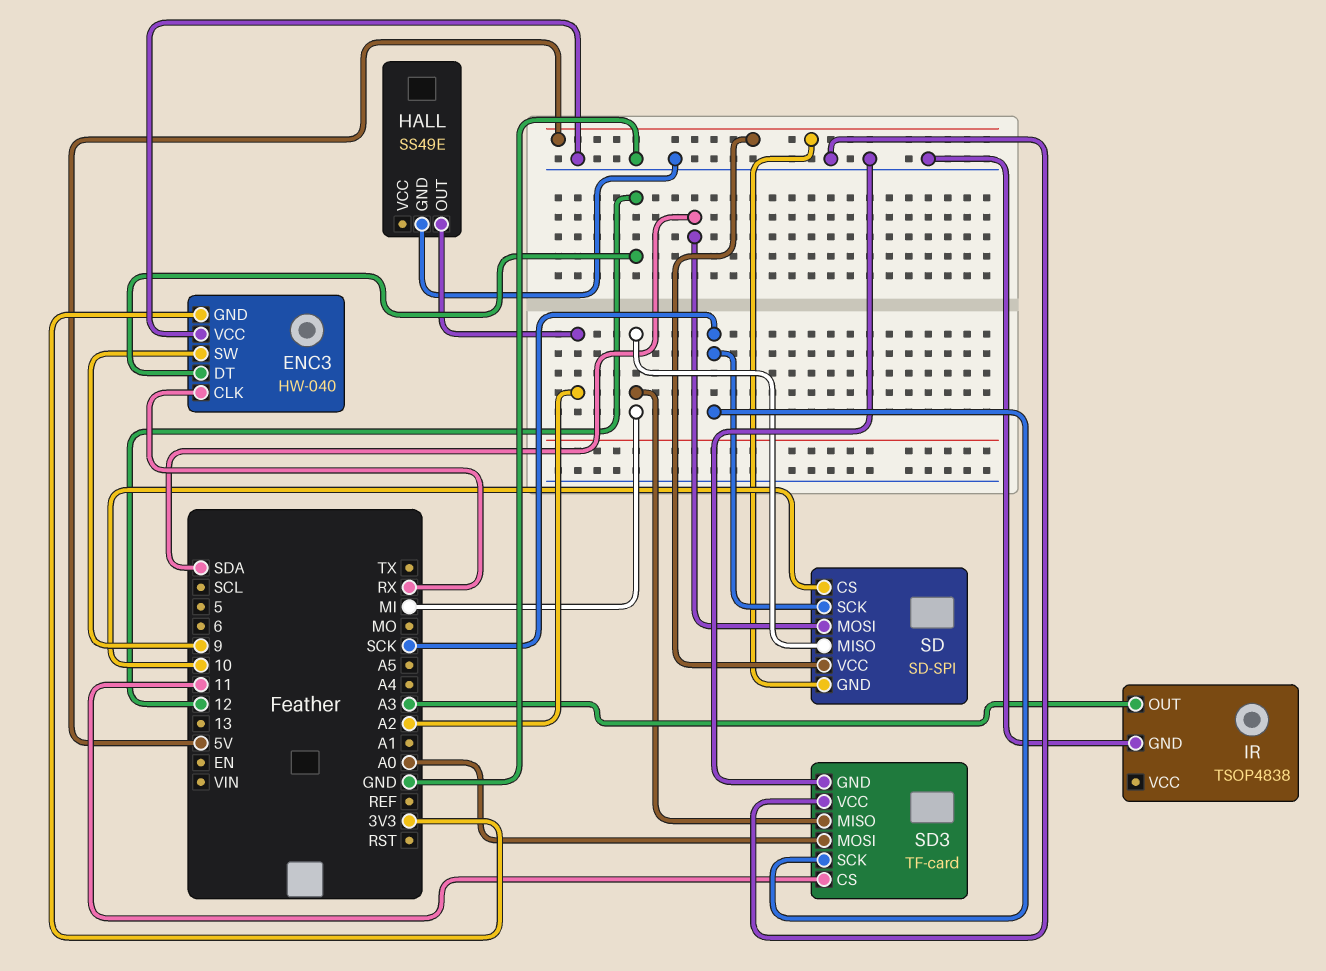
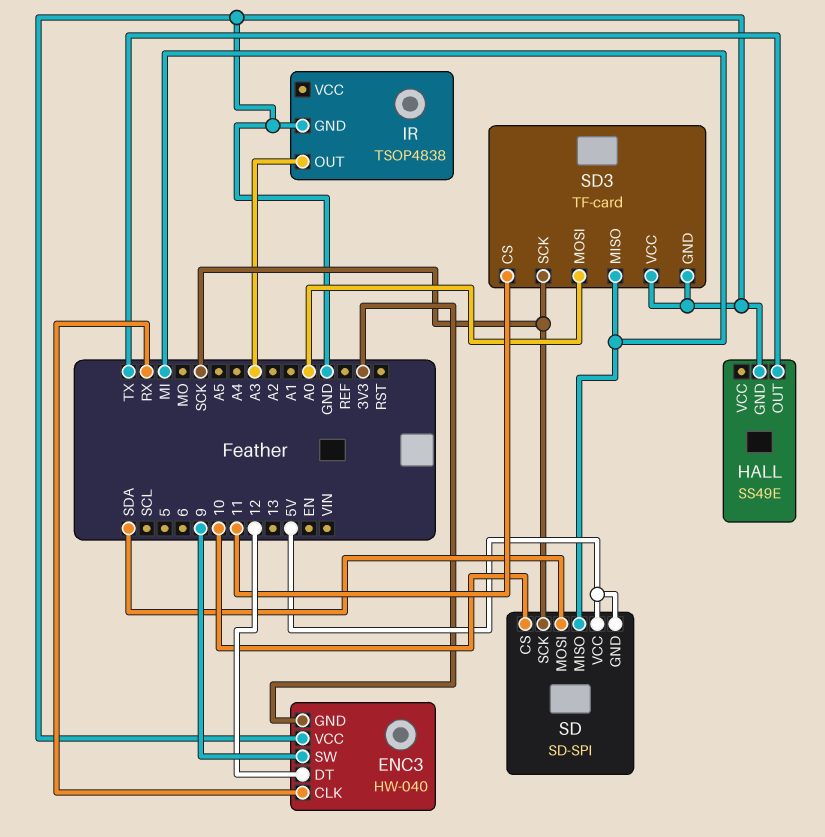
HALL pin OUT: A2 -> TX

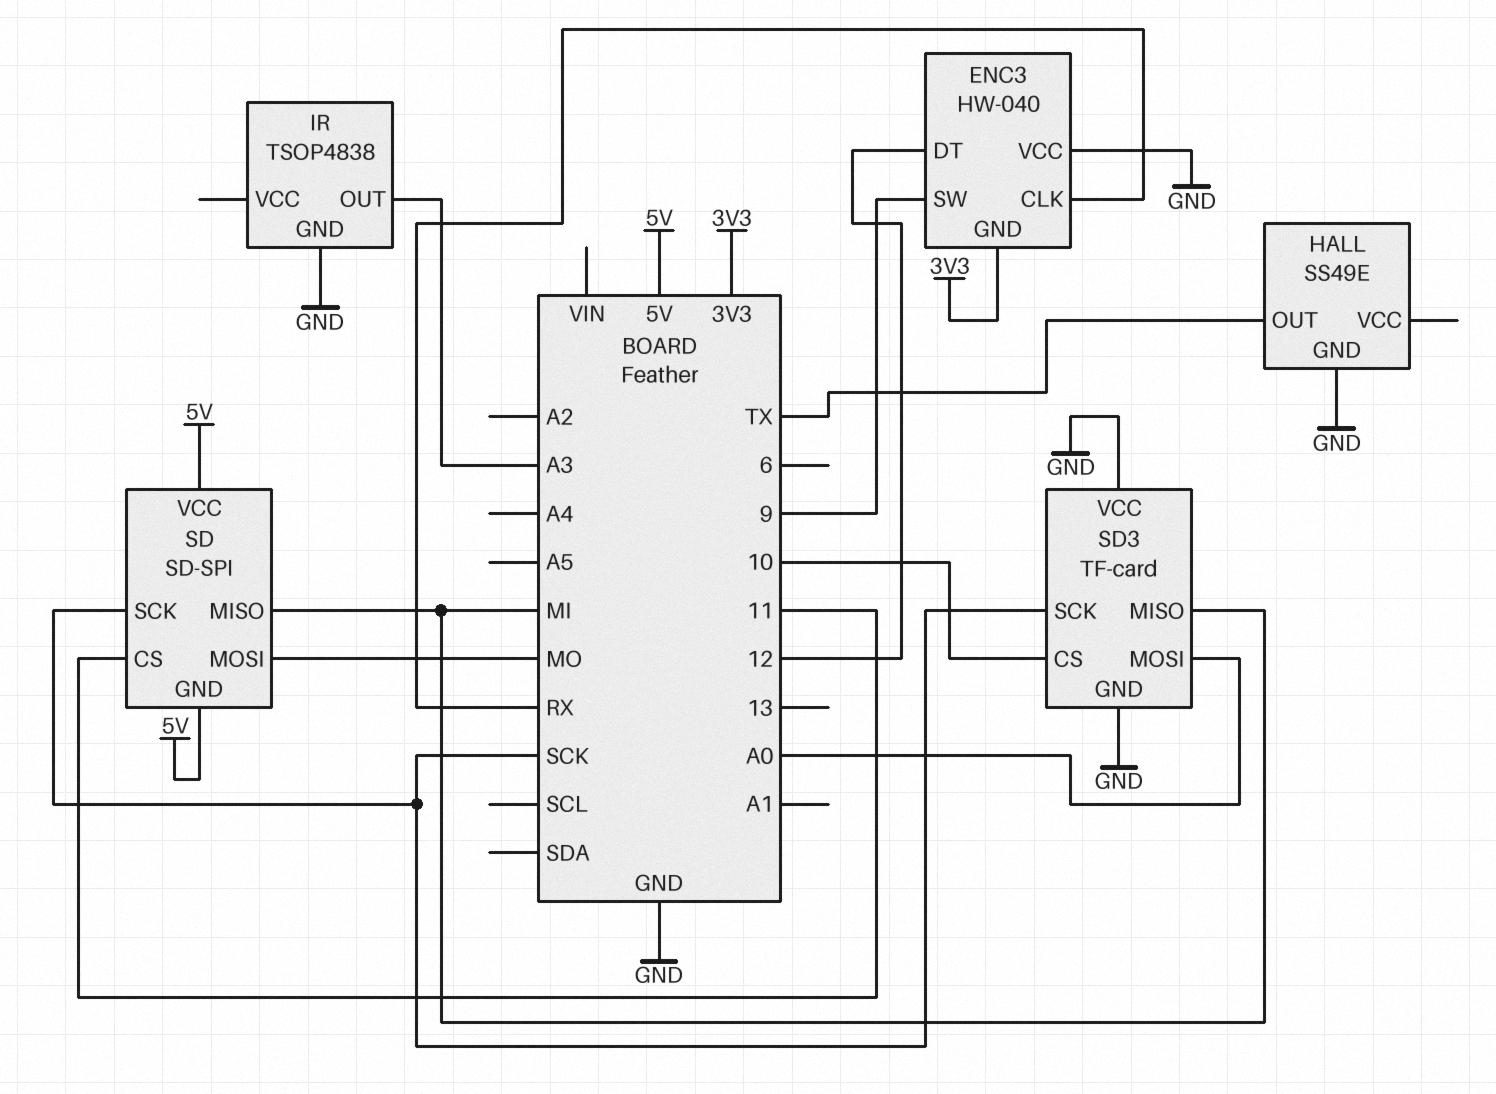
SD pin CS: 10 -> 11
SD pin MOSI: SDA -> MO
SD3 pin CS: 11 -> 10

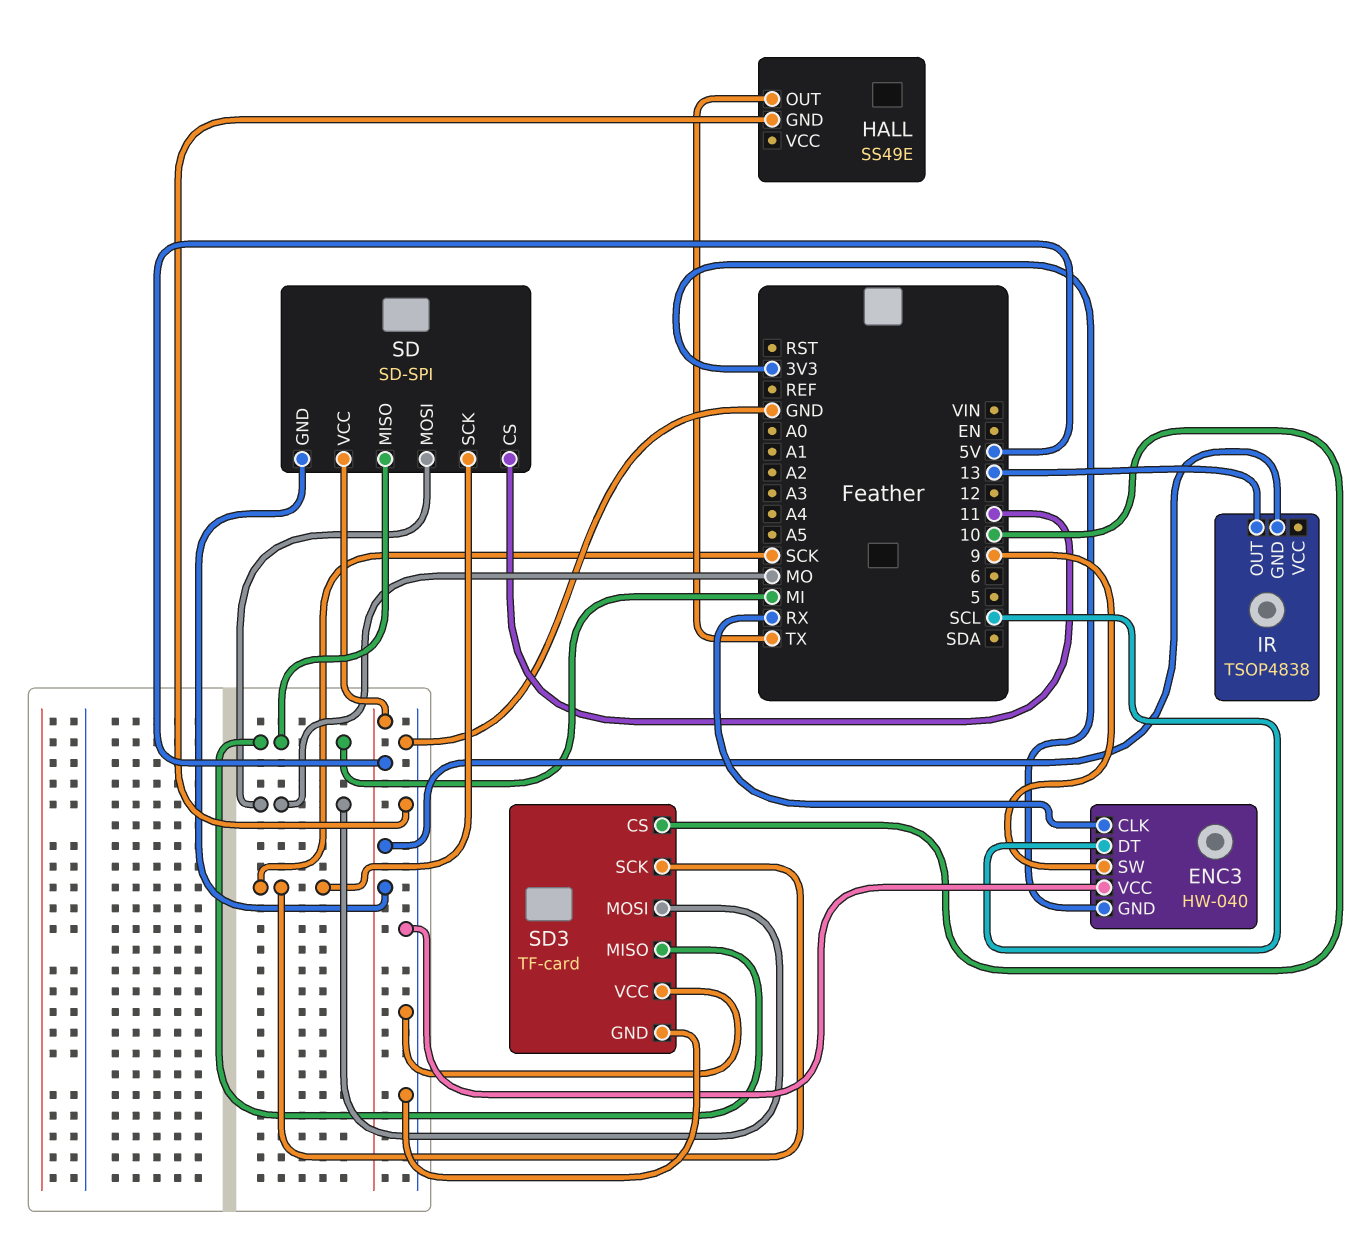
ENC3 pin DT: 12 -> SCL
IR pin GND: GND -> 5V
IR pin OUT: A3 -> 13
SD3 pin MOSI: A0 -> MO

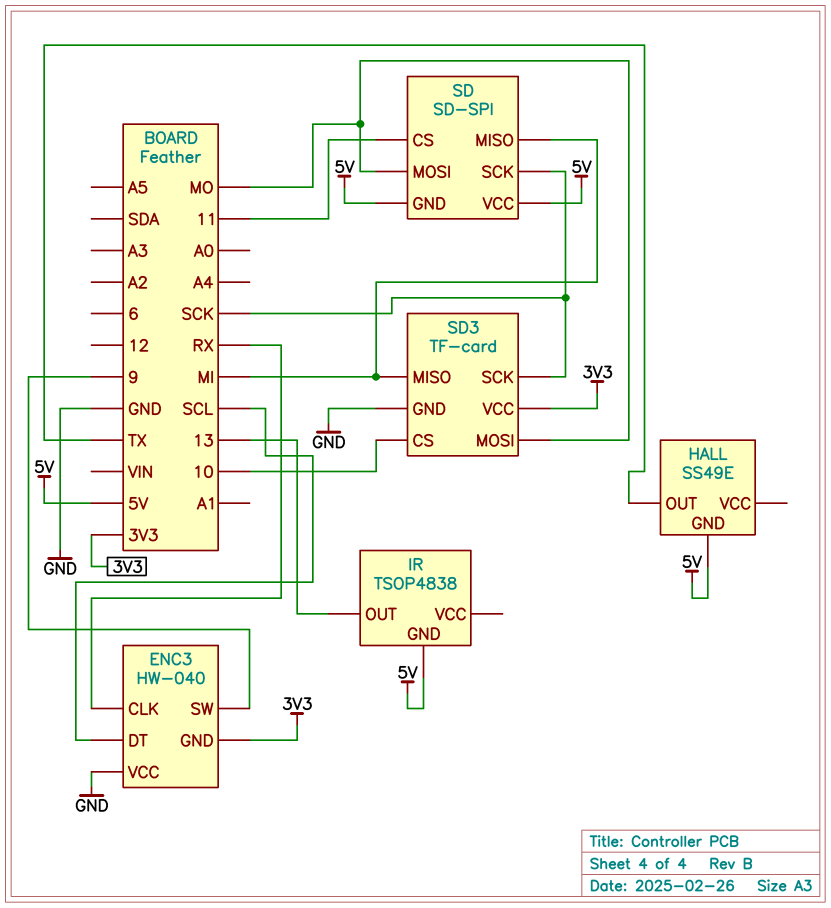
HALL pin GND: GND -> 5V
SD3 pin VCC: GND -> 3V3

